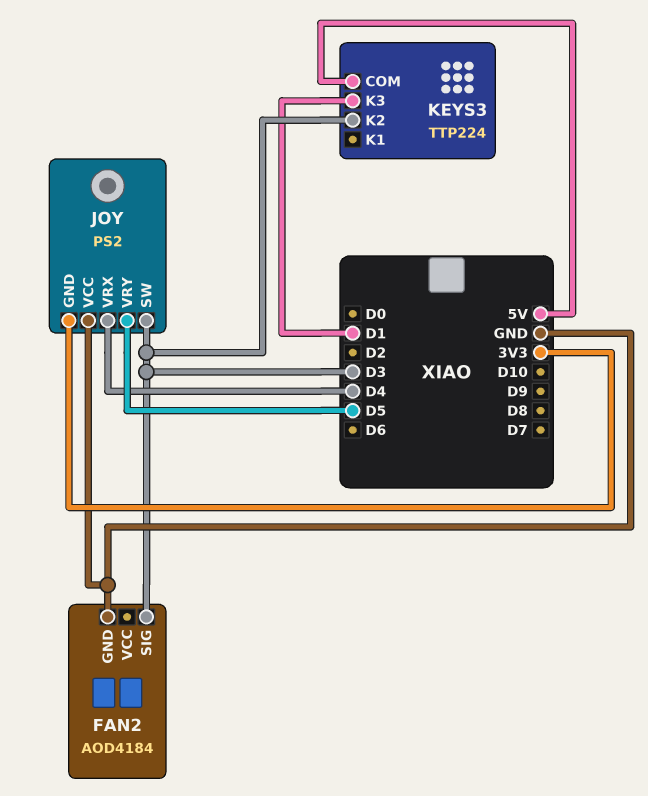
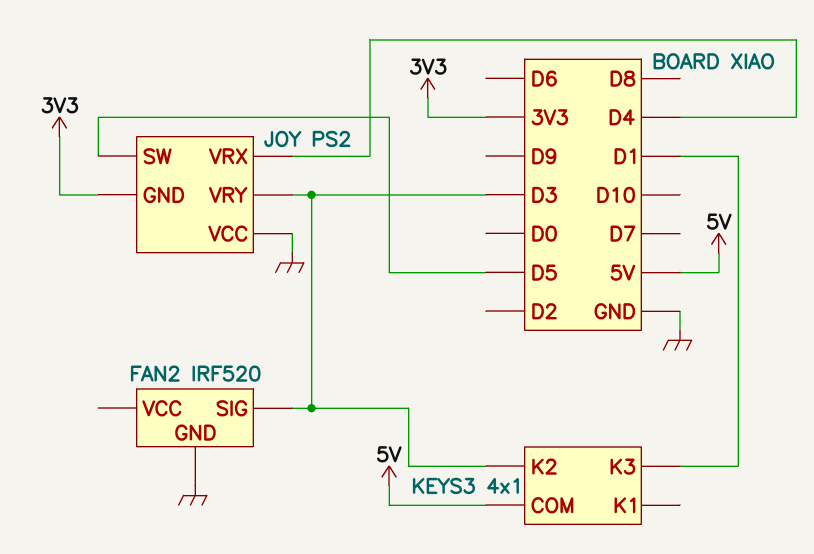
FAN2: AOD4184 -> IRF520
JOY pin SW: D3 -> D5
JOY pin VRY: D5 -> D3
KEYS3: TTP224 -> 4x1

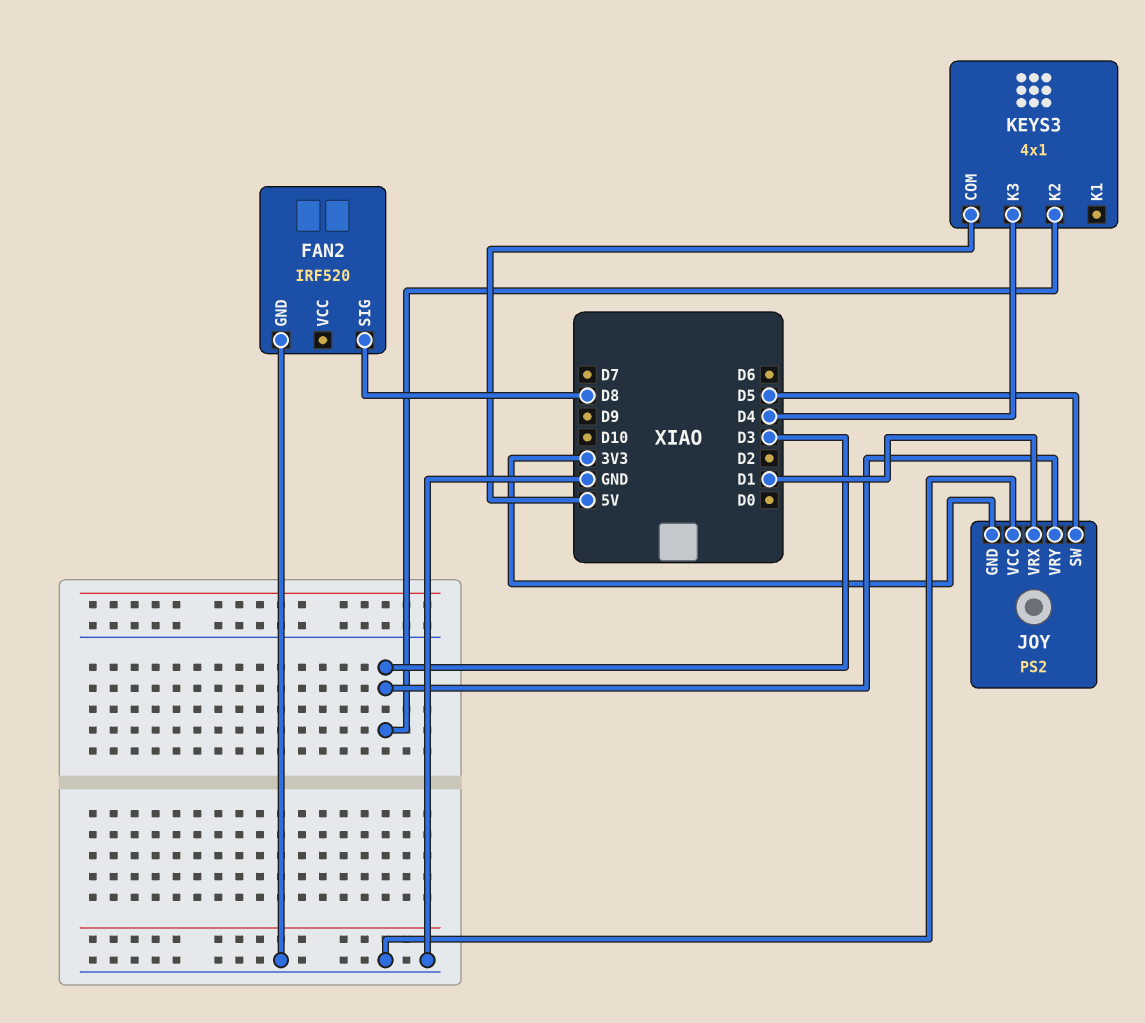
FAN2 pin SIG: D3 -> D8
JOY pin VRX: D4 -> D1
KEYS3 pin K3: D1 -> D4

